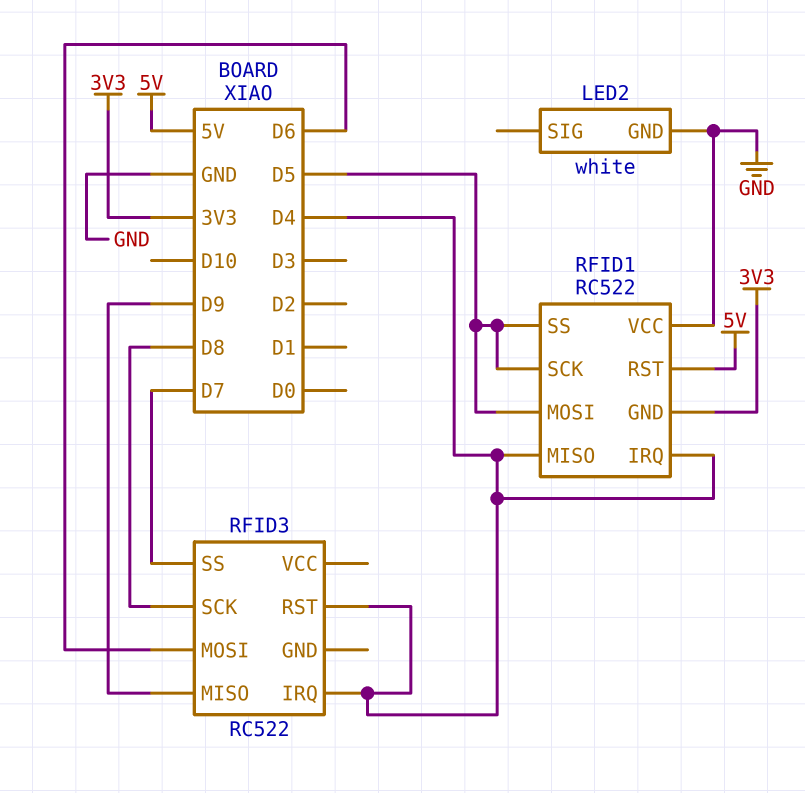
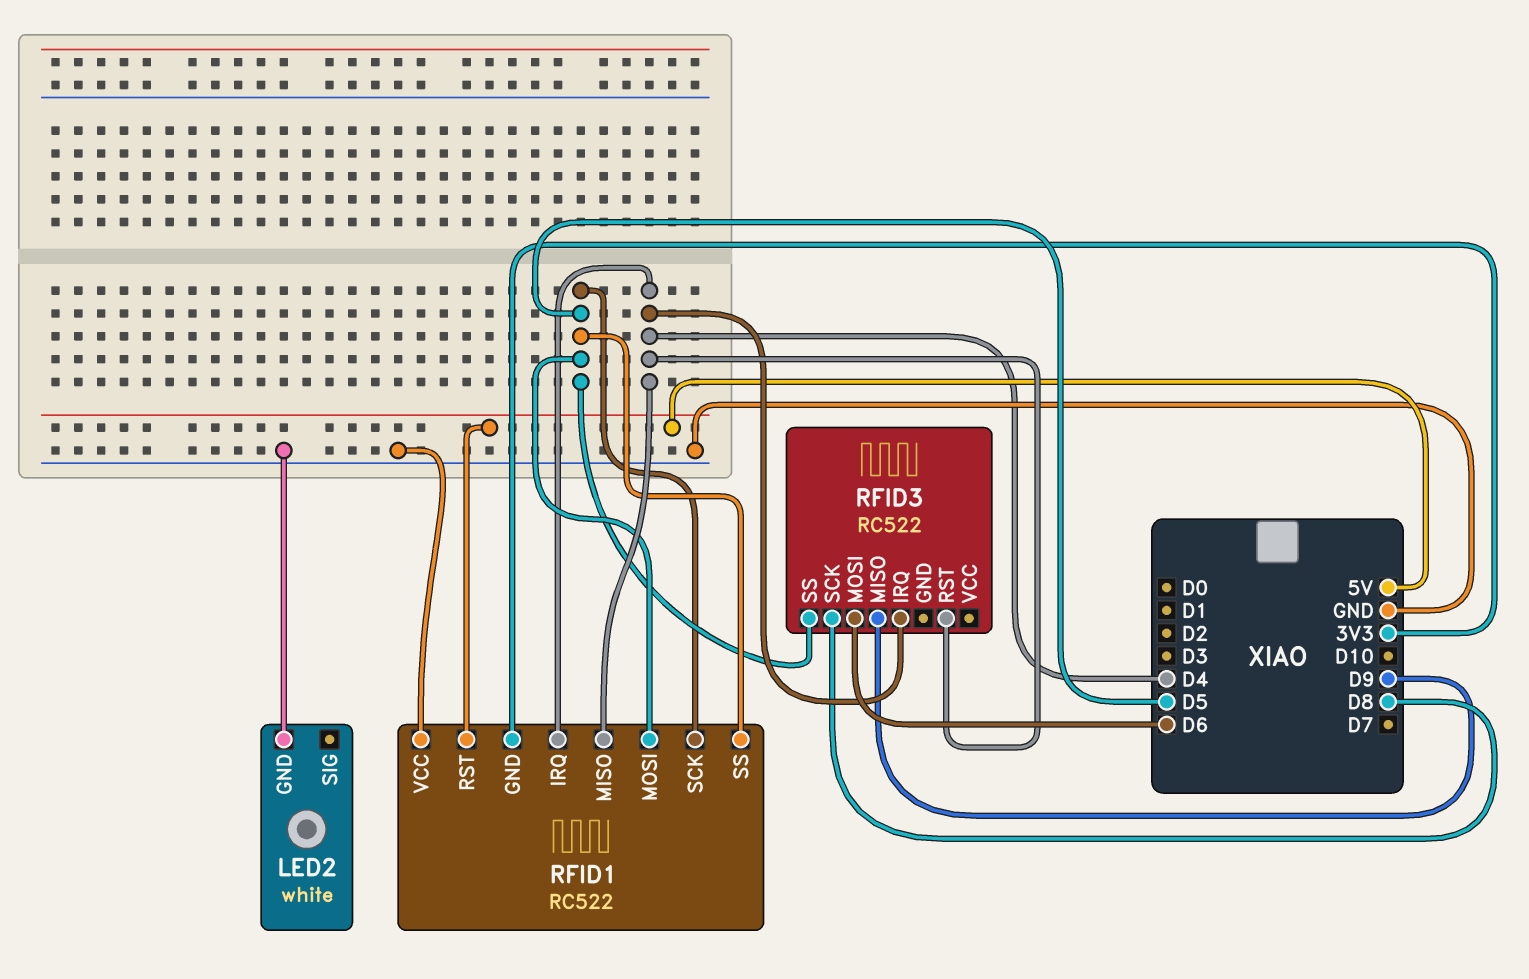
RFID3 pin SS: D7 -> D5

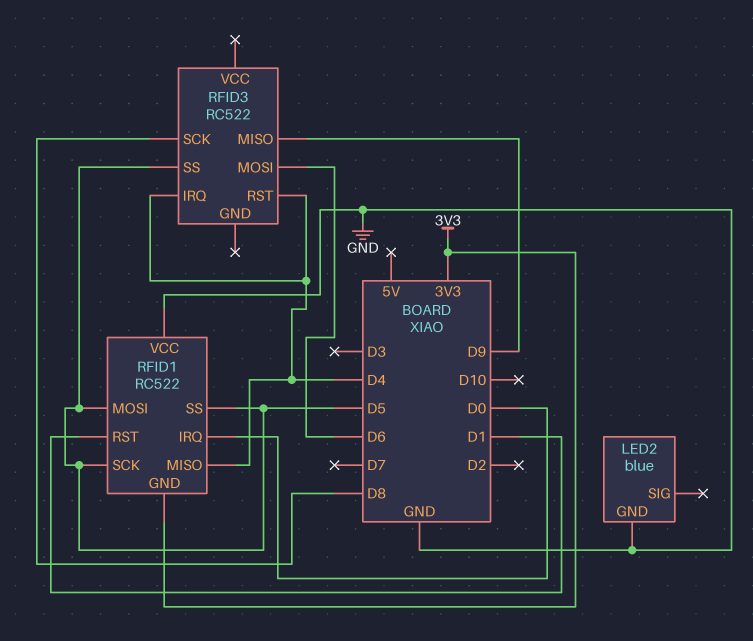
LED2: white -> blue
RFID1 pin IRQ: D4 -> D0
RFID1 pin RST: 5V -> D1

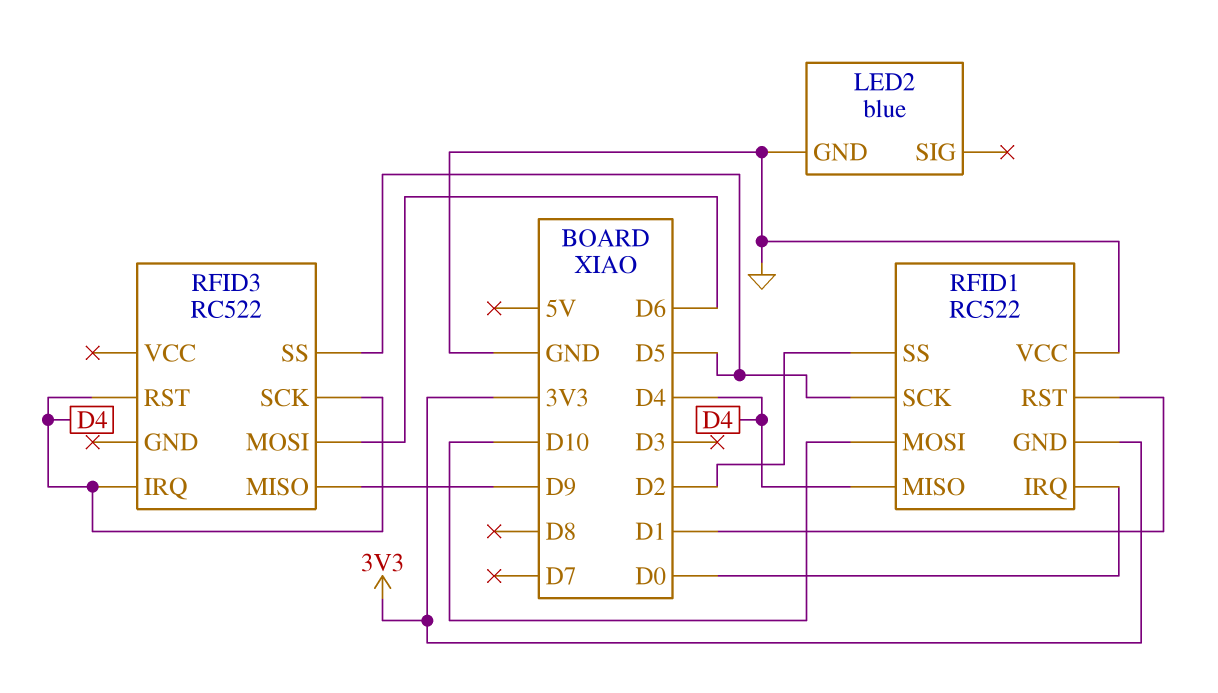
RFID1 pin MOSI: D5 -> D10
RFID1 pin SS: D5 -> D2
RFID3 pin SCK: D8 -> D4

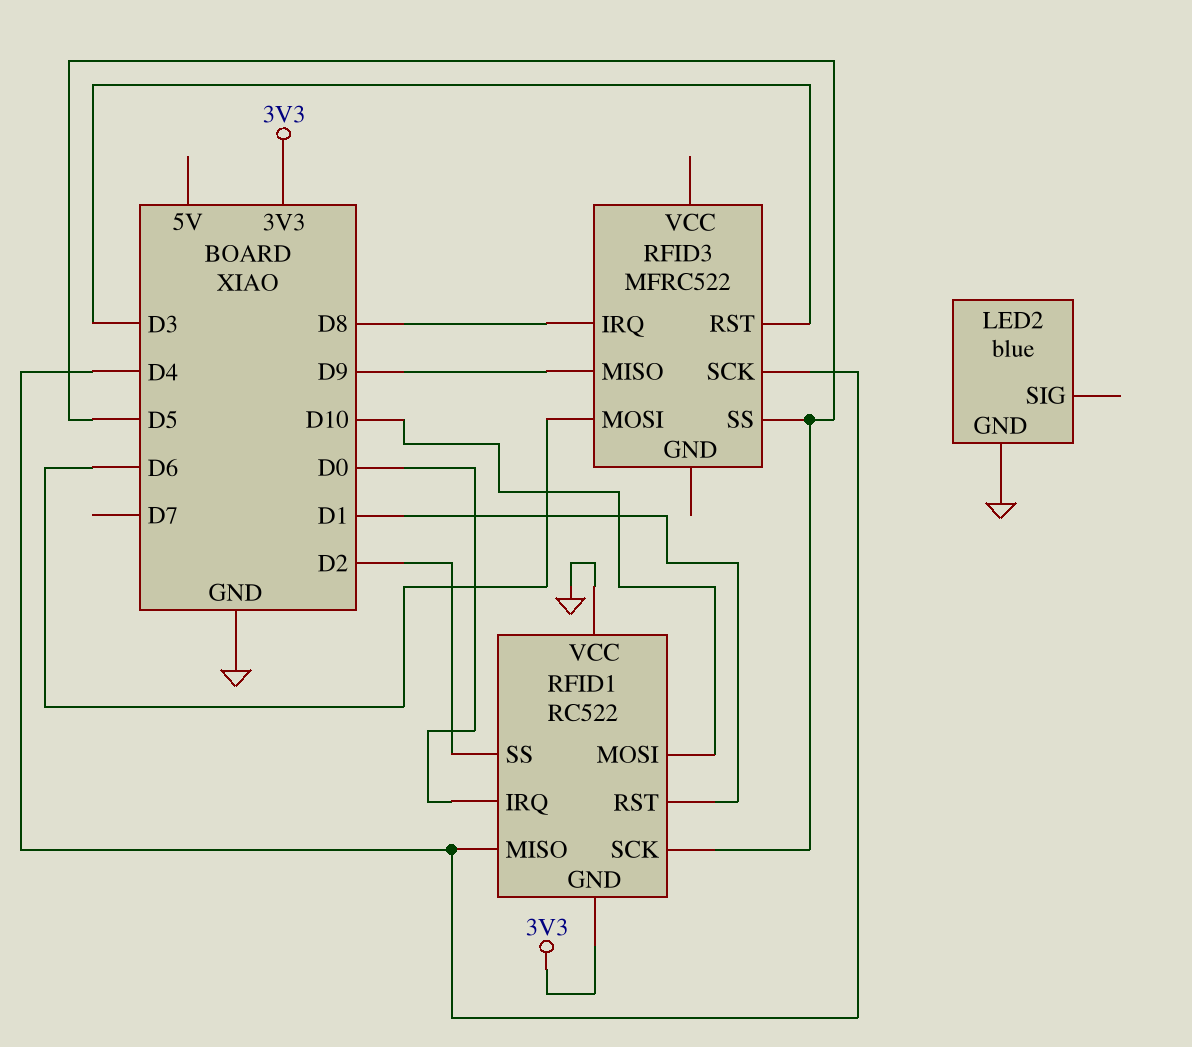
RFID3: RC522 -> MFRC522
RFID3 pin IRQ: D4 -> D8
RFID3 pin RST: D4 -> D3

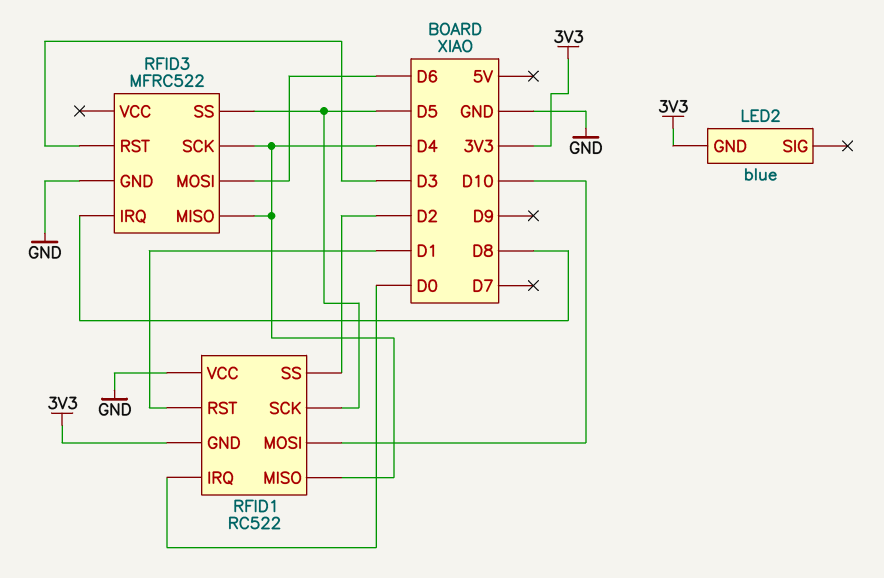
LED2 pin GND: GND -> 3V3
RFID3 pin GND: none -> GND
RFID3 pin MISO: D9 -> D4

